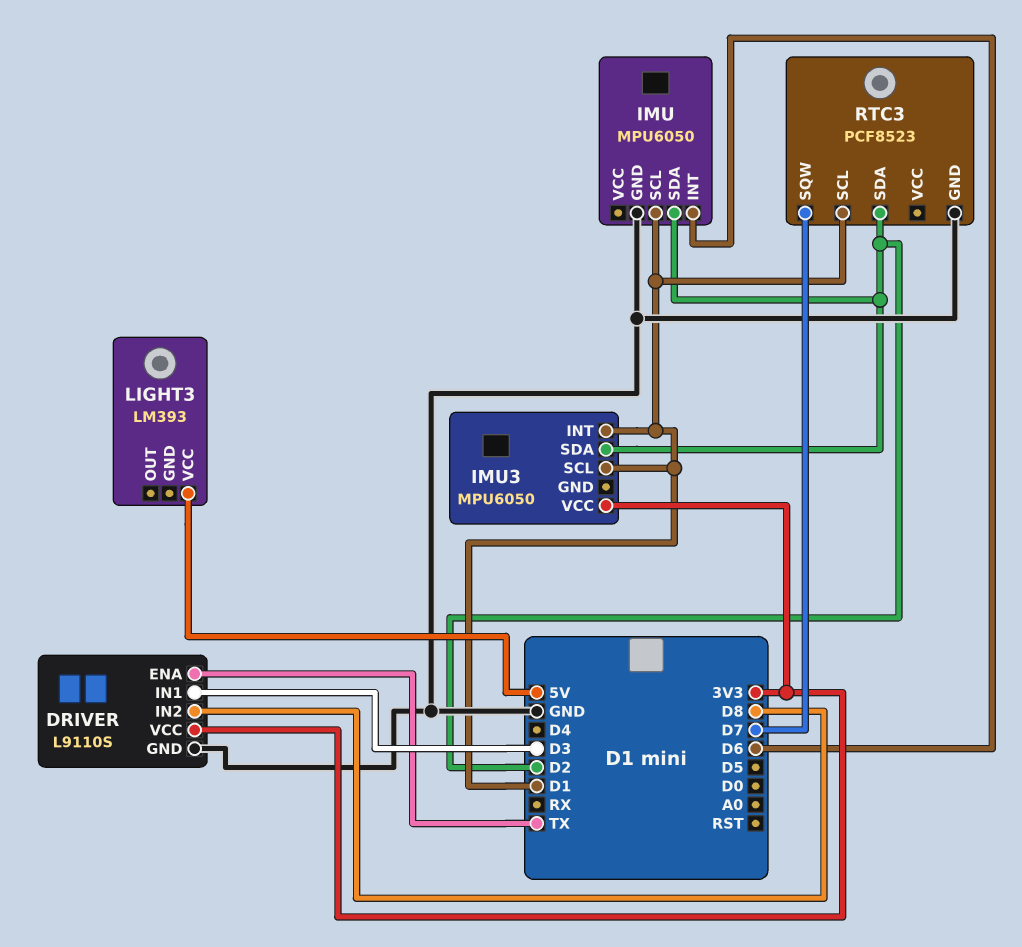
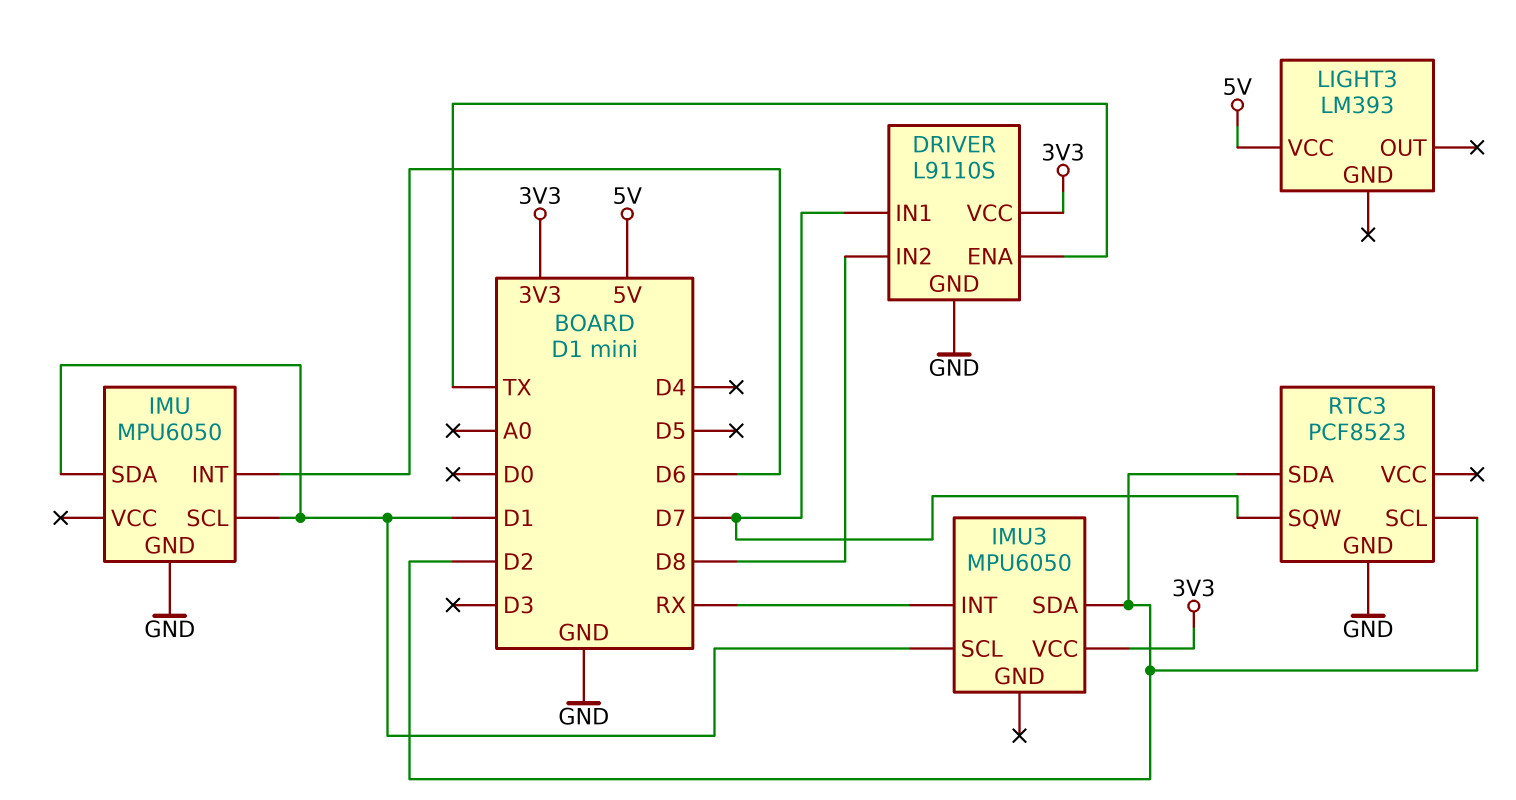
DRIVER pin IN1: D3 -> D7
IMU pin SDA: D2 -> D1
IMU3 pin INT: D1 -> RX
RTC3 pin SCL: D1 -> D2

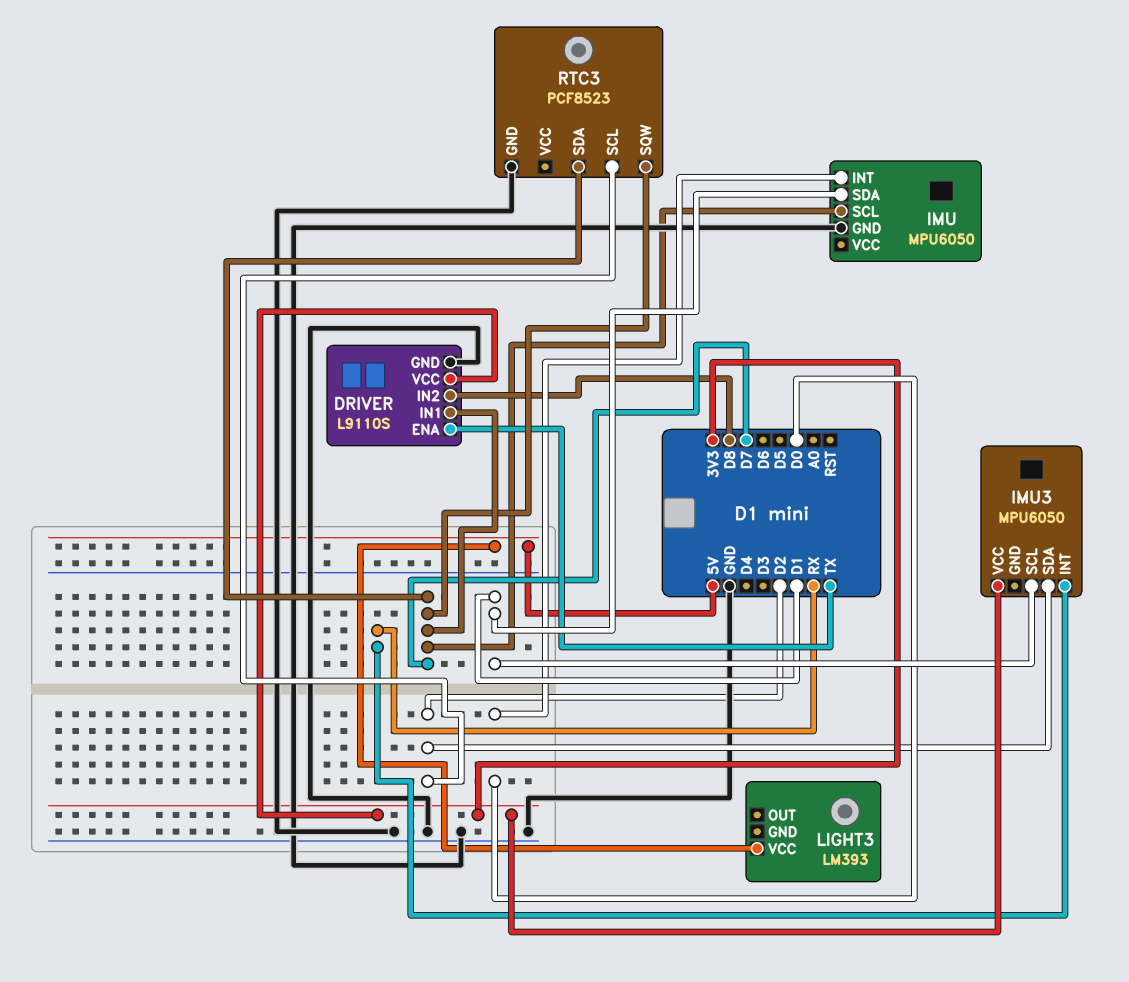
IMU pin INT: D6 -> D0
IMU pin SCL: D1 -> D7
RTC3 pin SDA: D2 -> D7

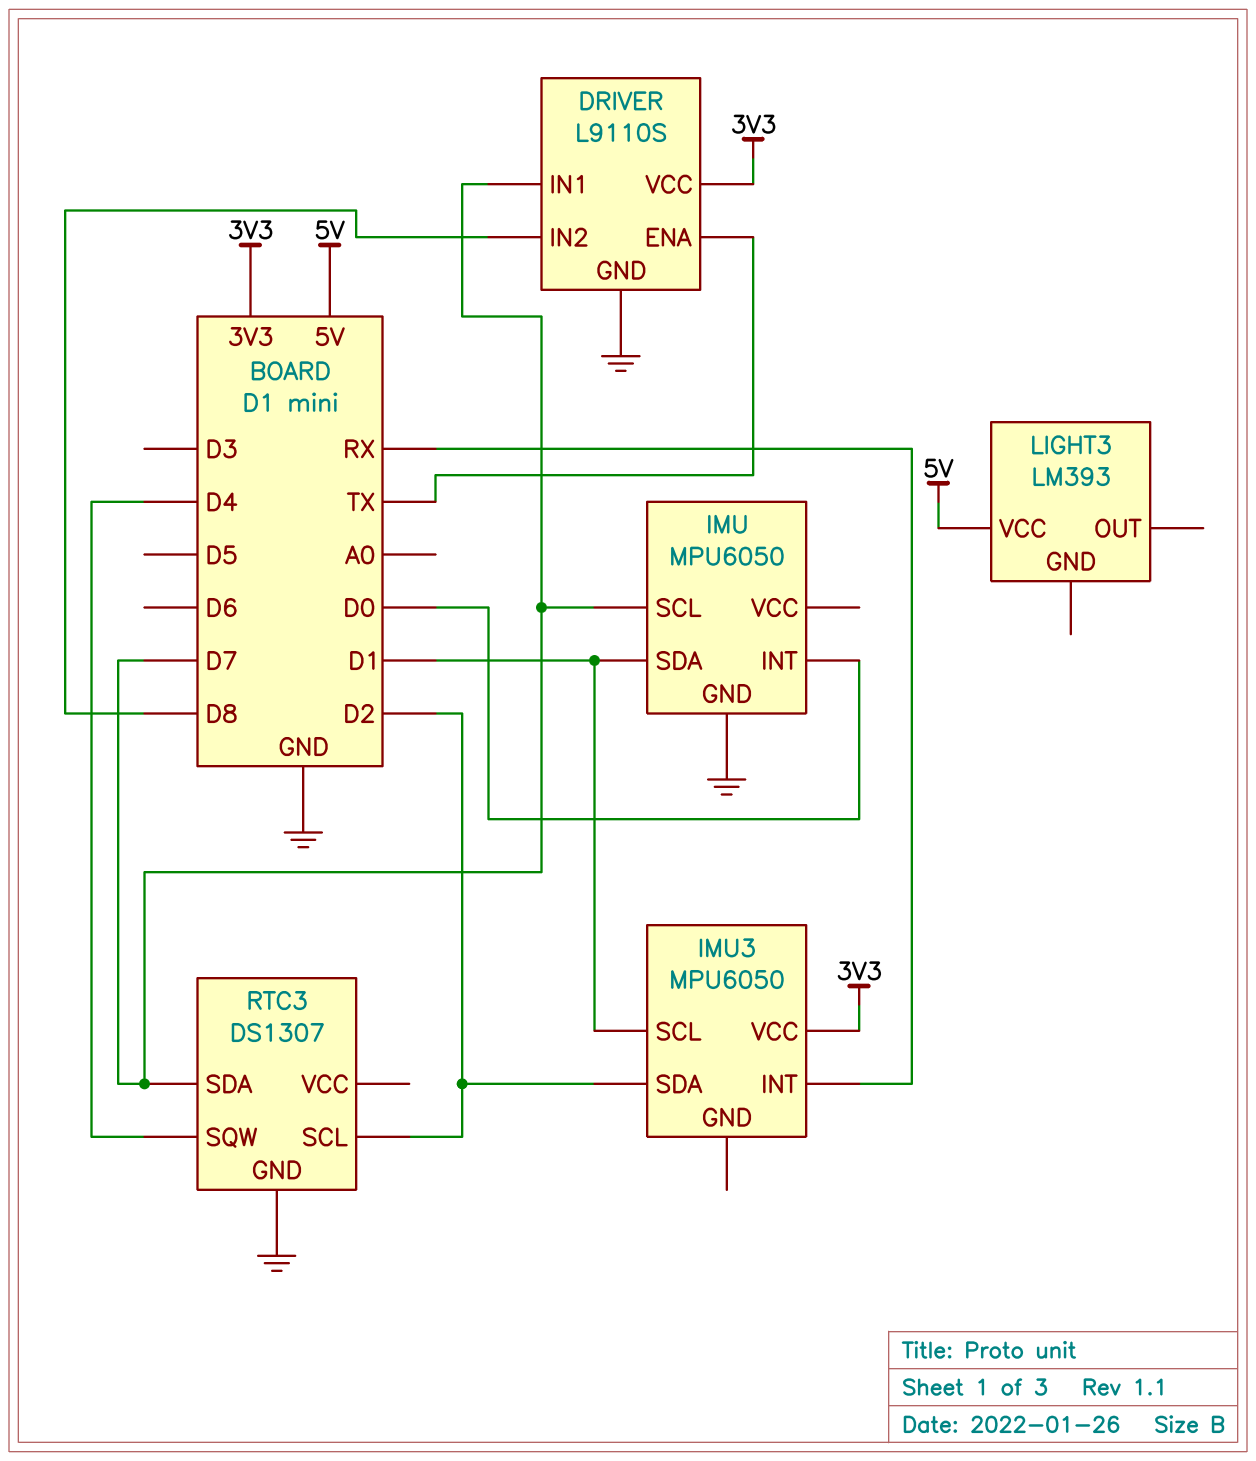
RTC3: PCF8523 -> DS1307
RTC3 pin SQW: D7 -> D4

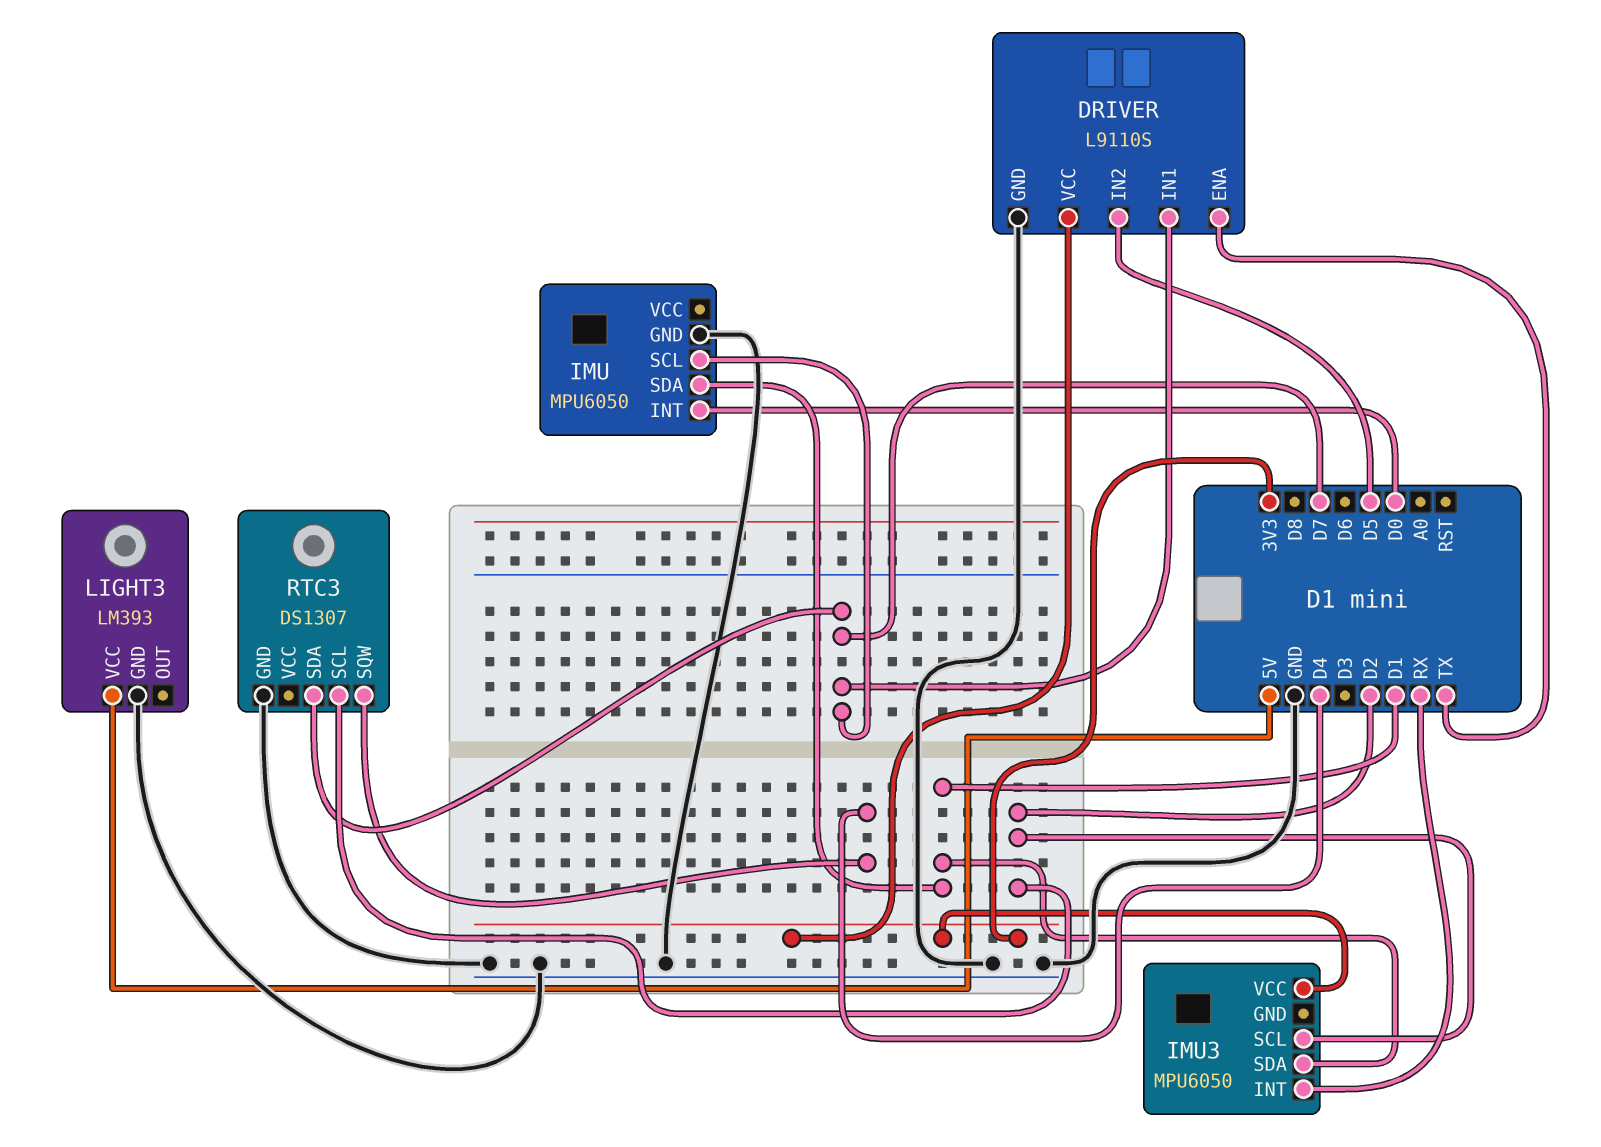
DRIVER pin IN2: D8 -> D5
IMU3 pin SCL: D1 -> D2
IMU3 pin SDA: D2 -> D1
LIGHT3 pin GND: none -> GND

